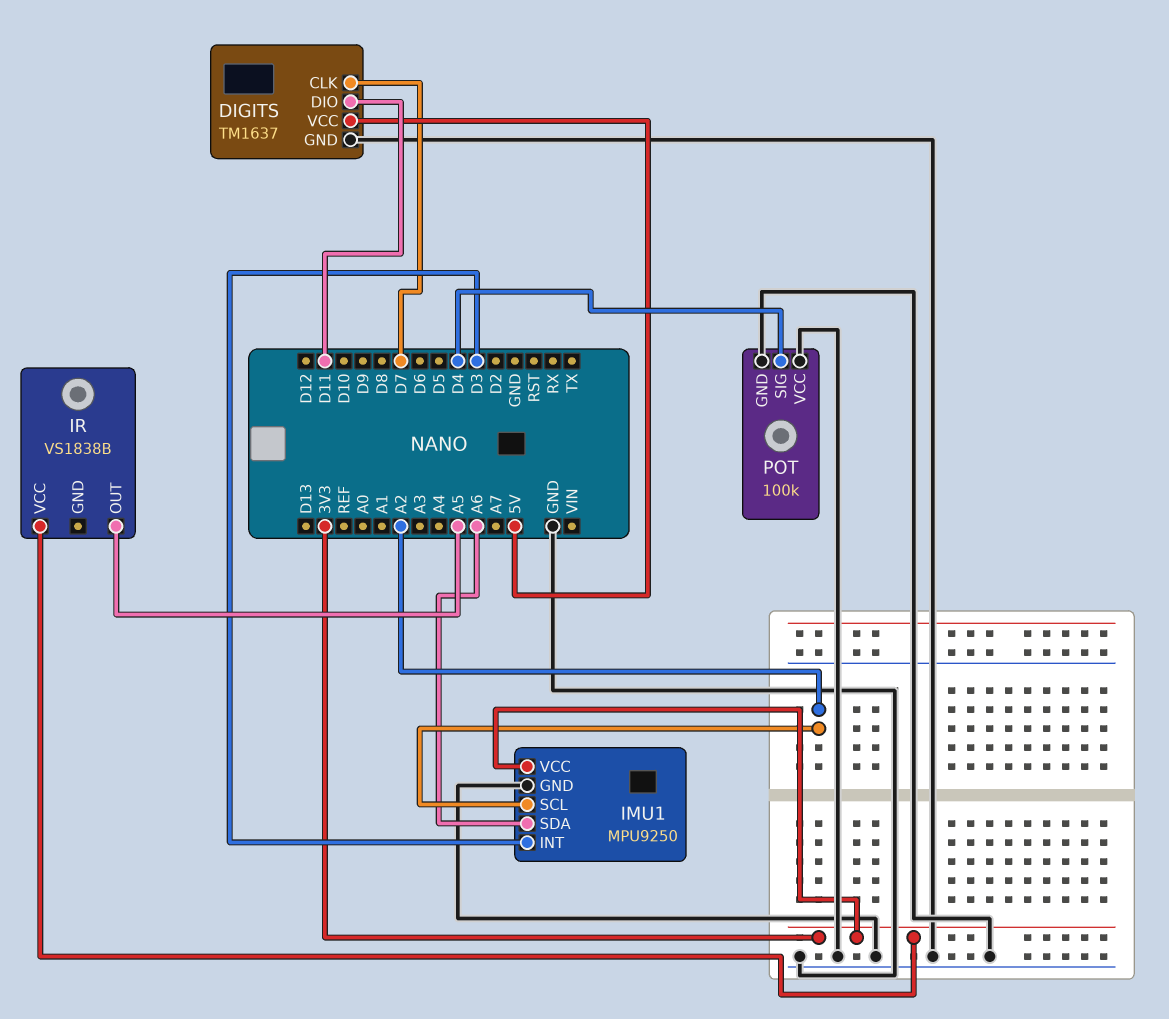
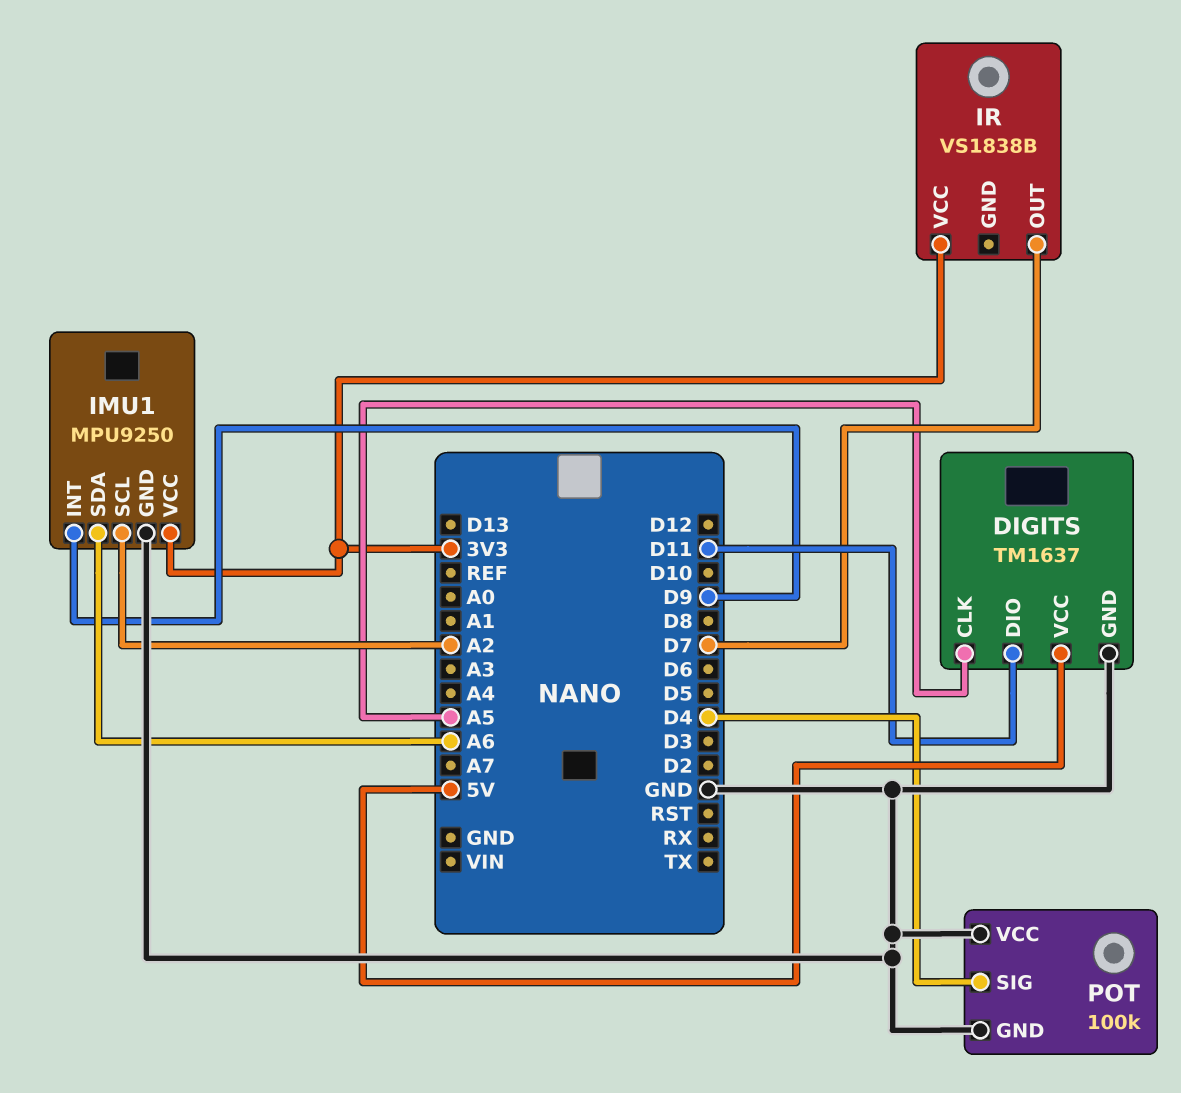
DIGITS pin CLK: D7 -> A5
IMU1 pin INT: D3 -> D9
IR pin OUT: A5 -> D7

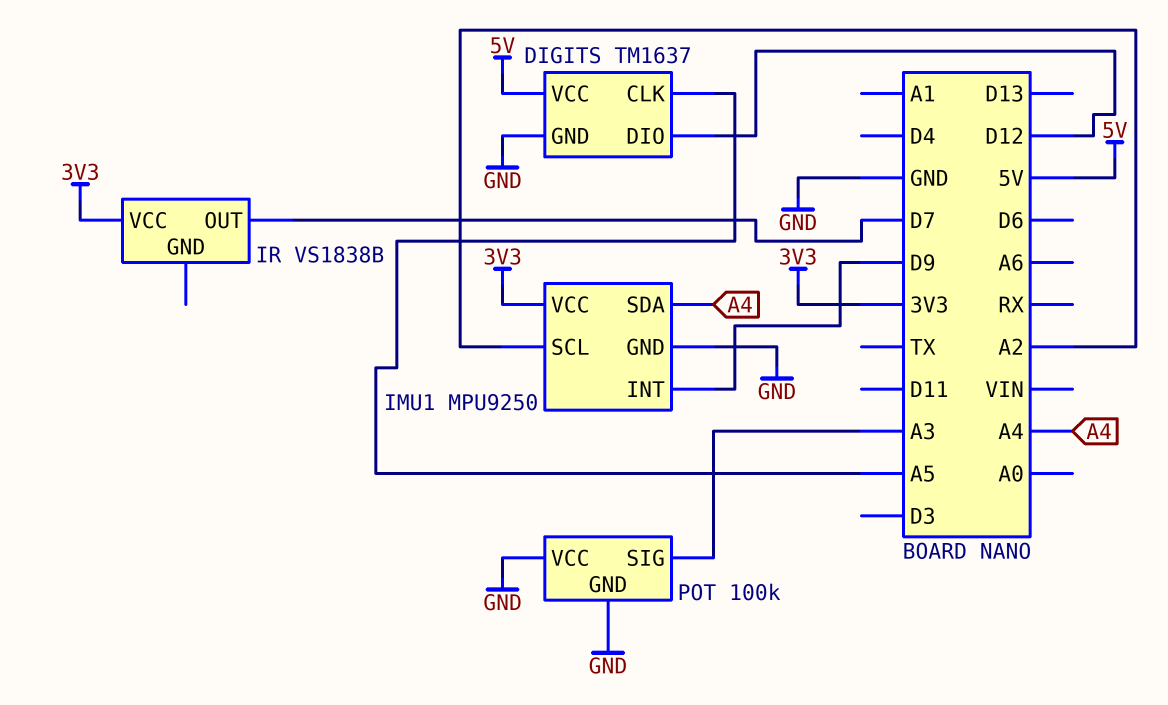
DIGITS pin DIO: D11 -> D12
IMU1 pin SDA: A6 -> A4
POT pin SIG: D4 -> A3

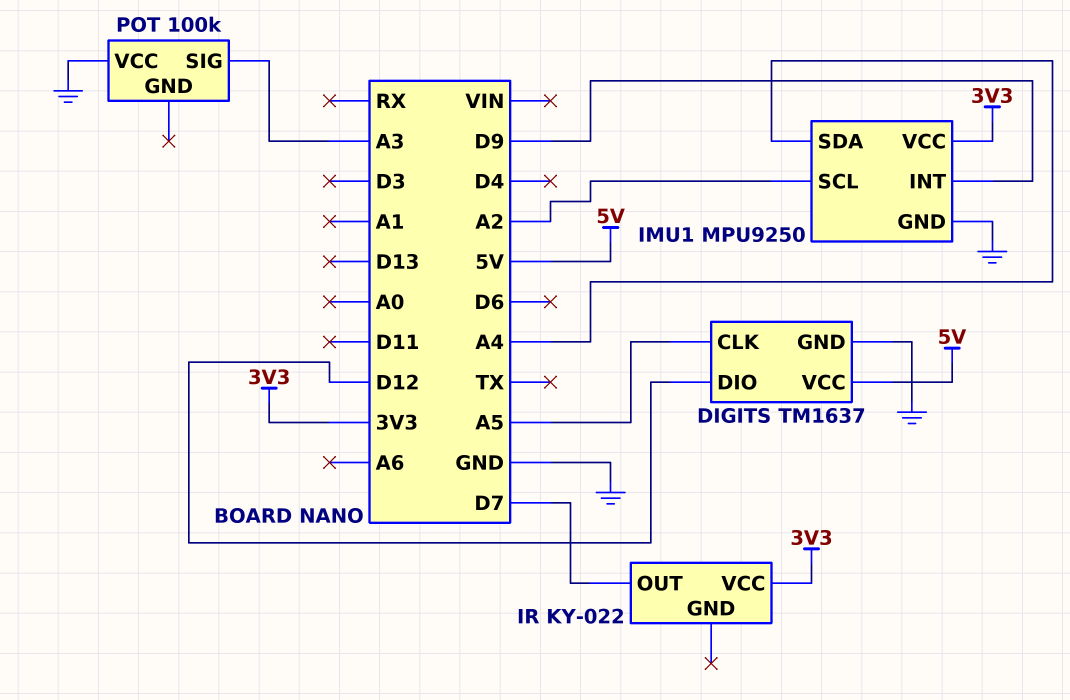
IR: VS1838B -> KY-022
POT pin GND: GND -> none

